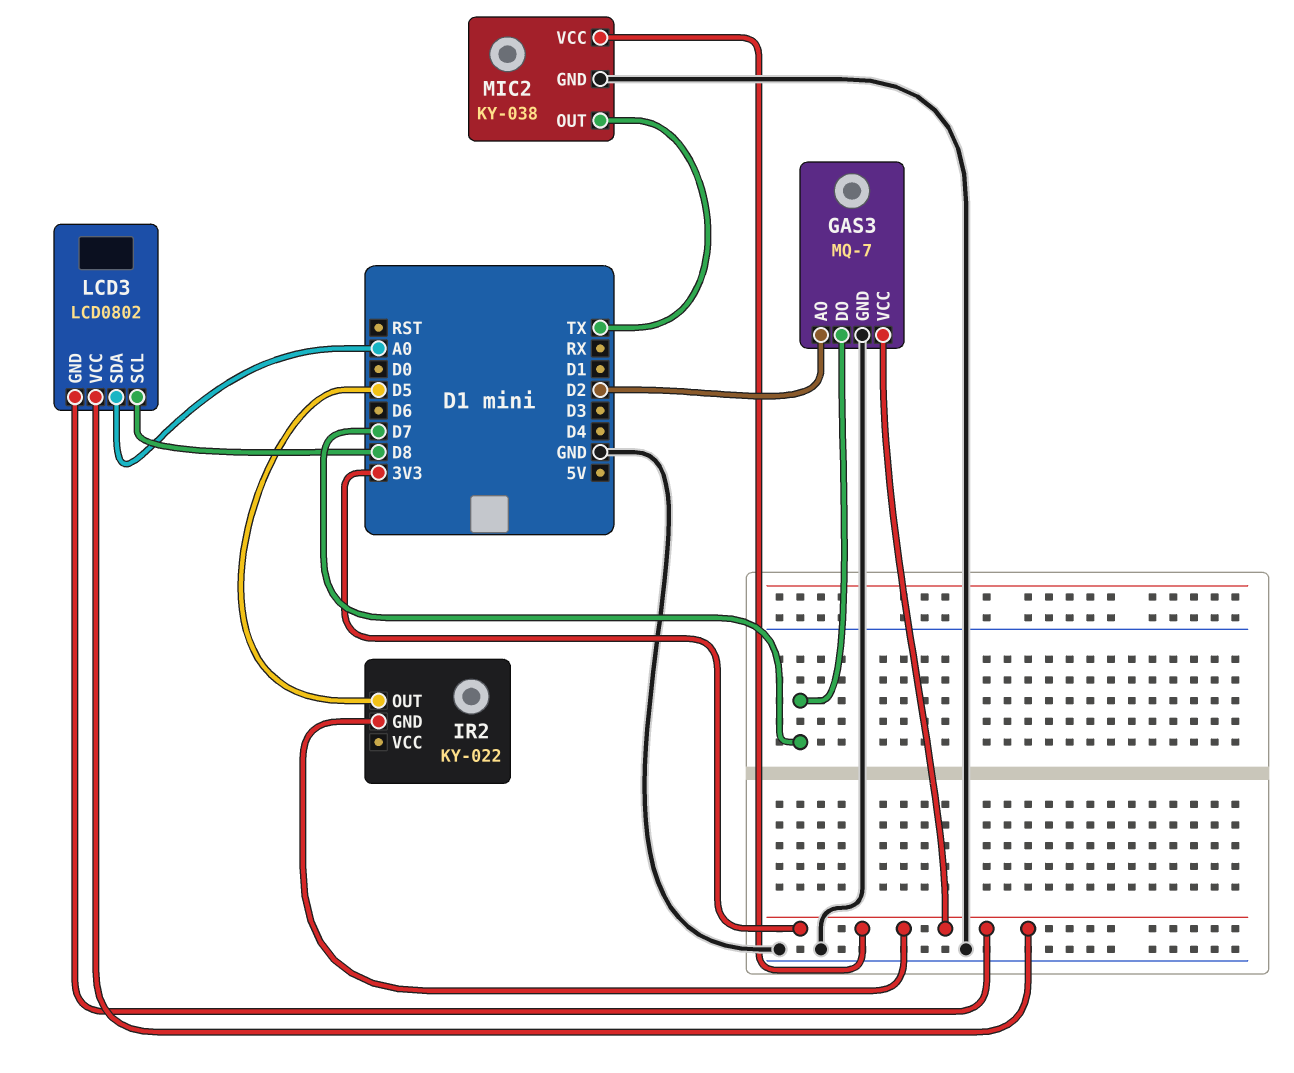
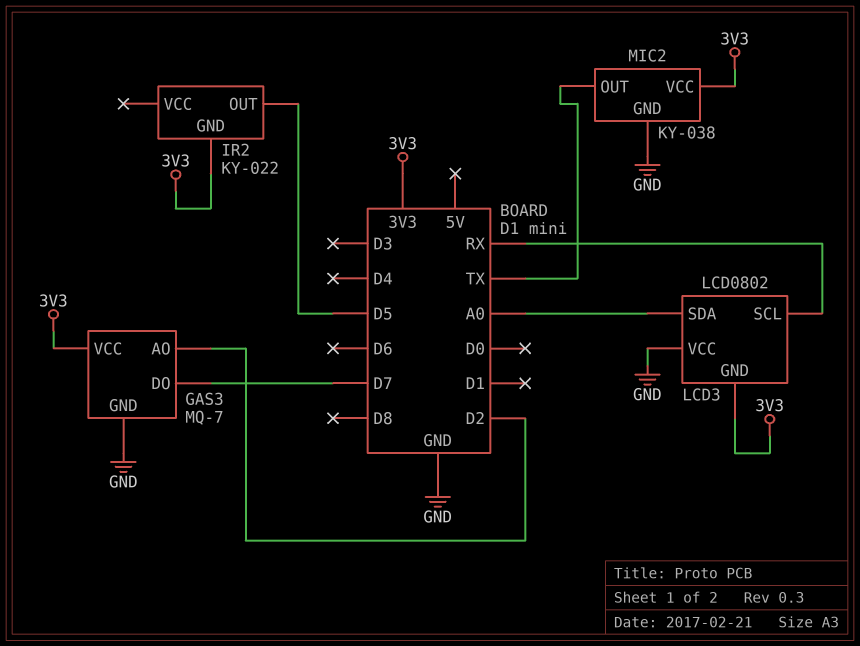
LCD3 pin SCL: D8 -> RX
LCD3 pin VCC: 3V3 -> GND

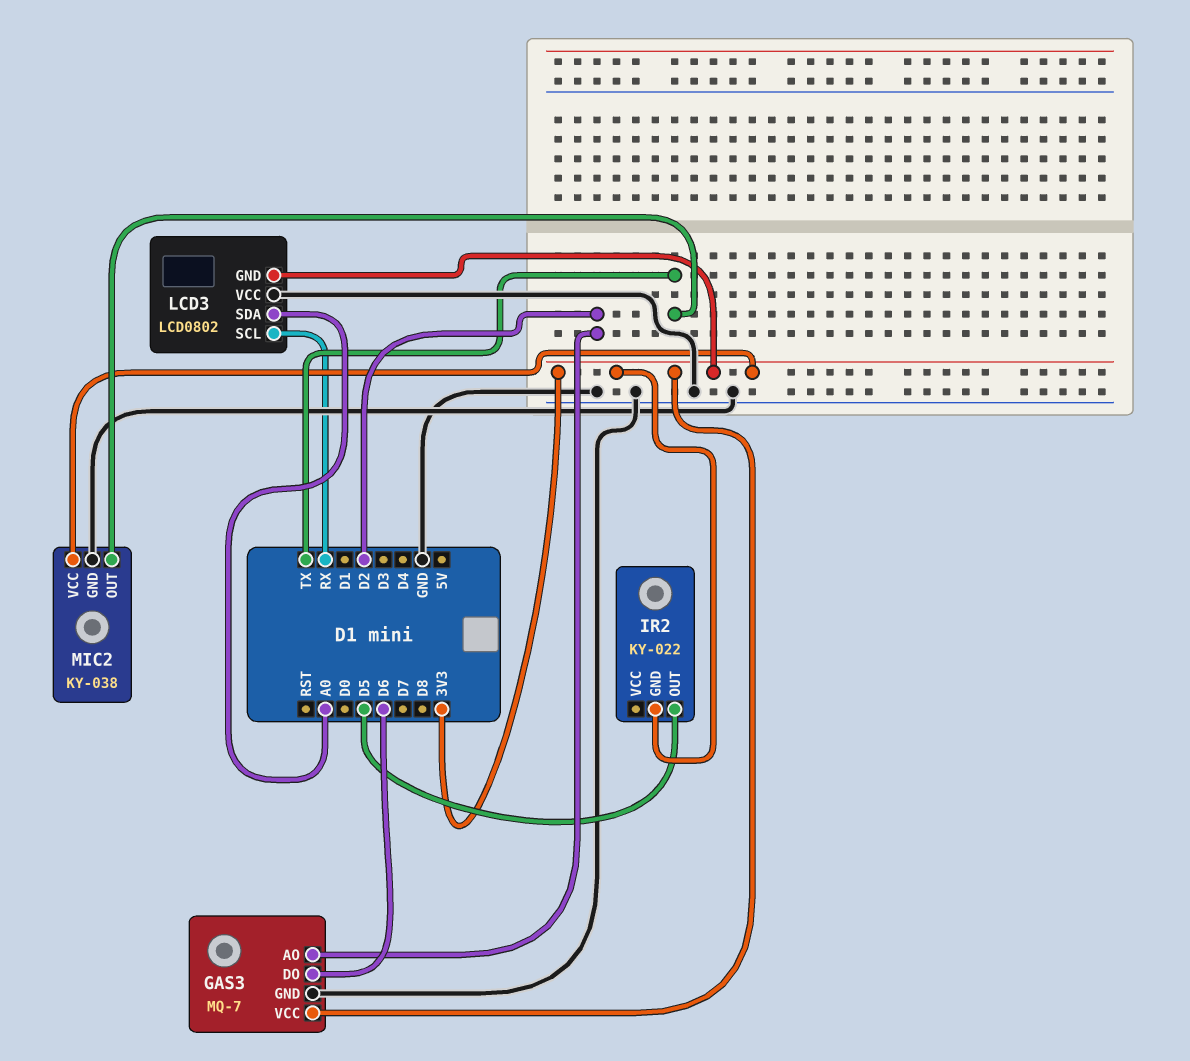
GAS3 pin DO: D7 -> D6

